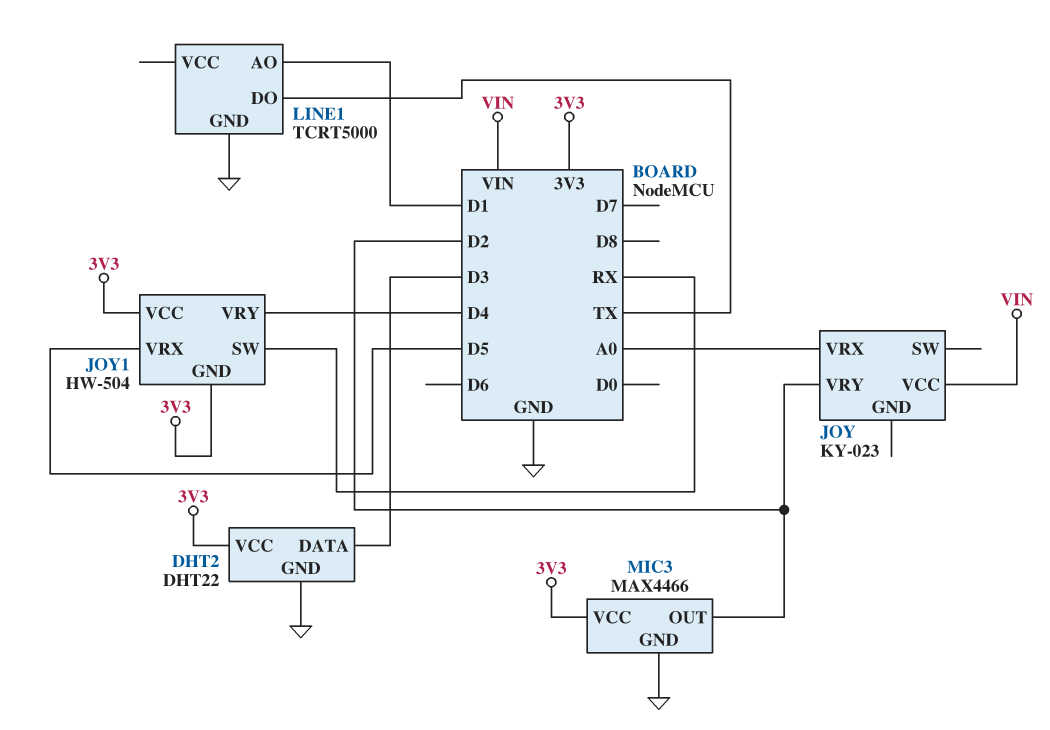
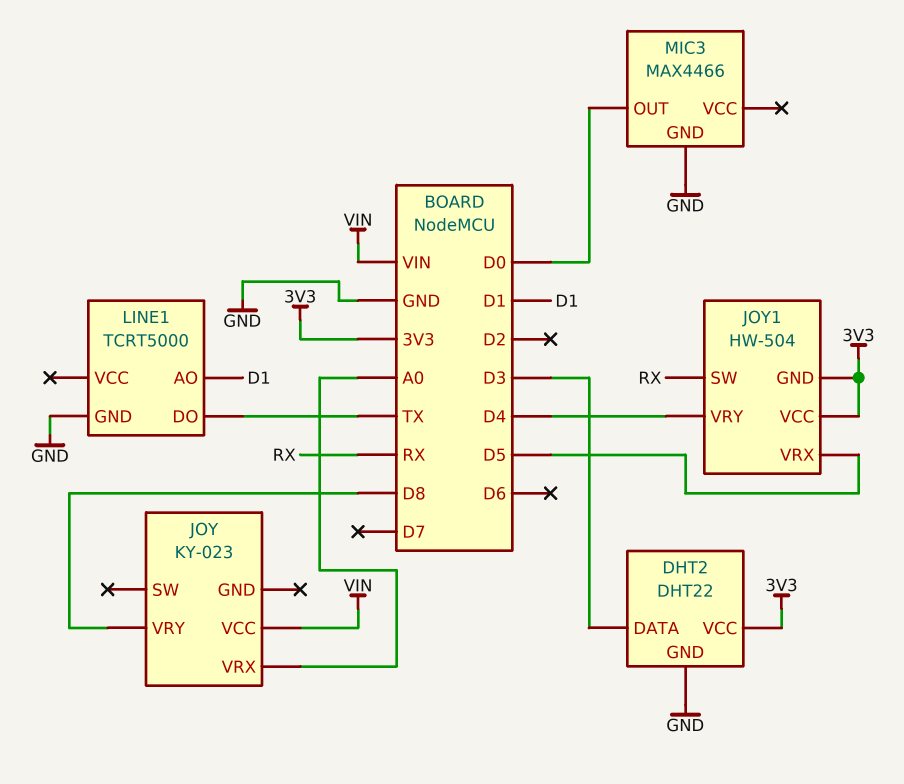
JOY pin VRY: D2 -> D8
MIC3 pin OUT: D2 -> D0
MIC3 pin VCC: 3V3 -> none

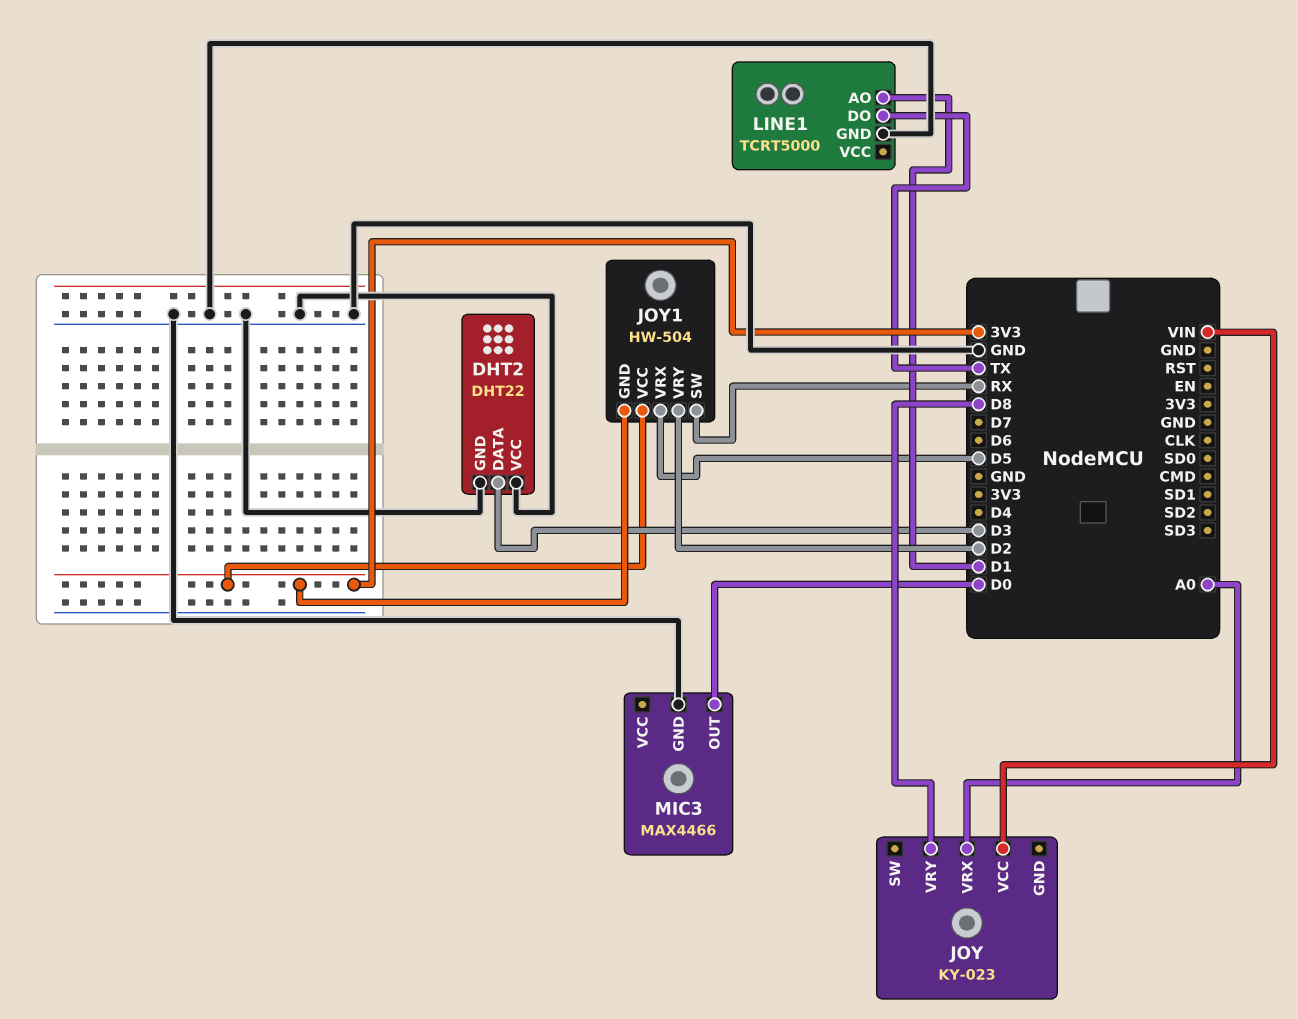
DHT2 pin VCC: 3V3 -> GND
JOY1 pin VRY: D4 -> D2

